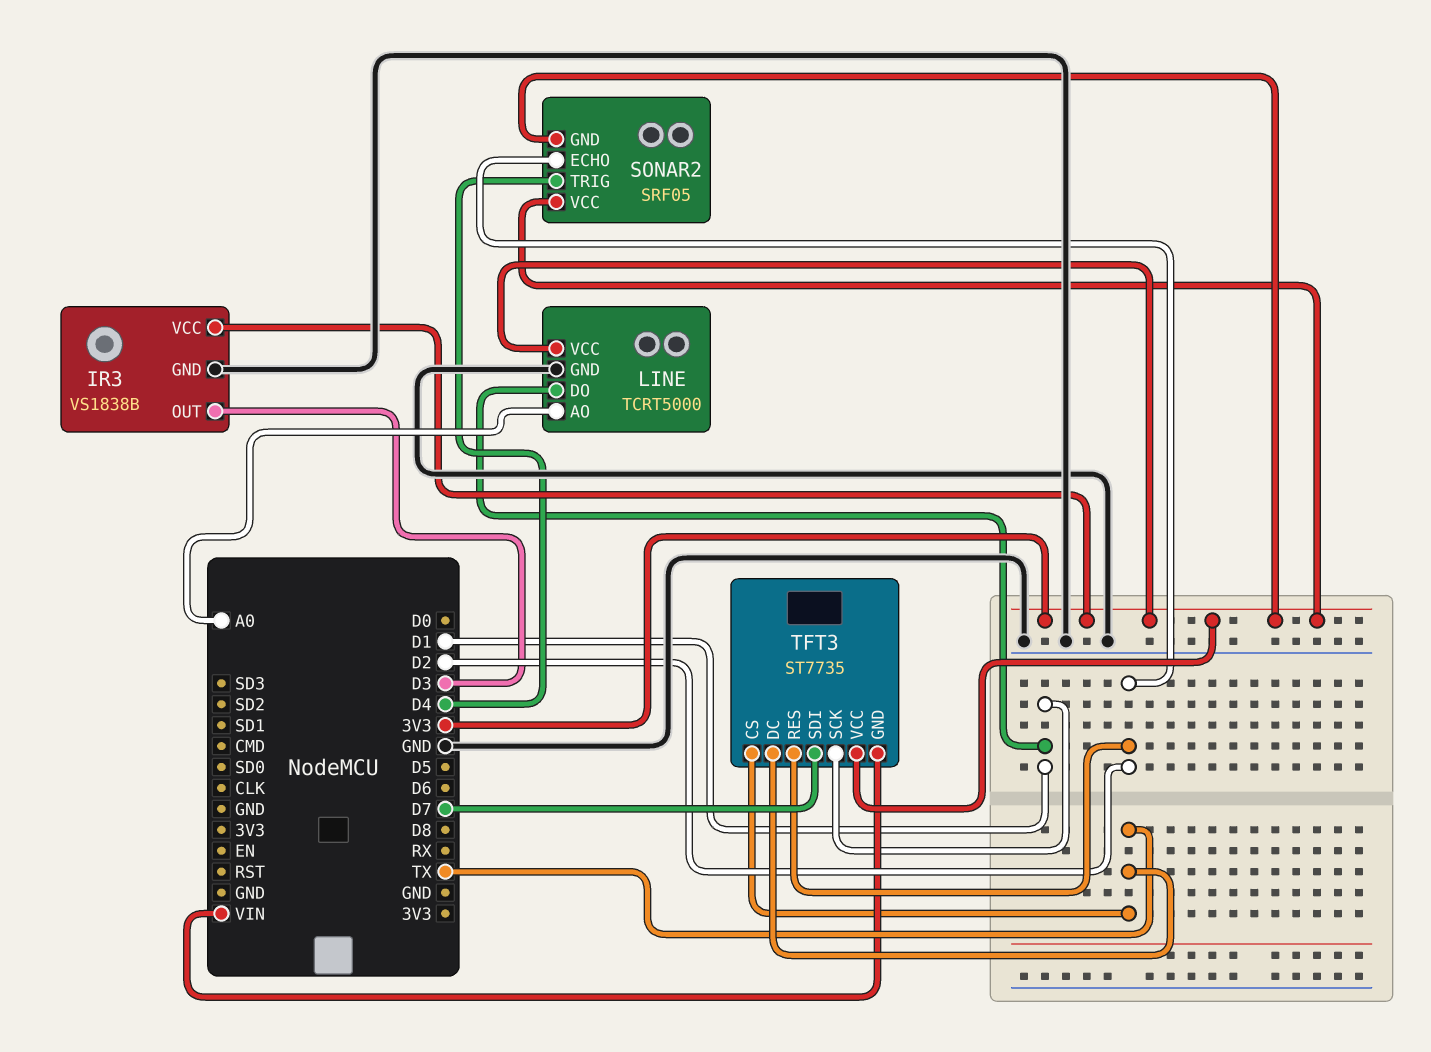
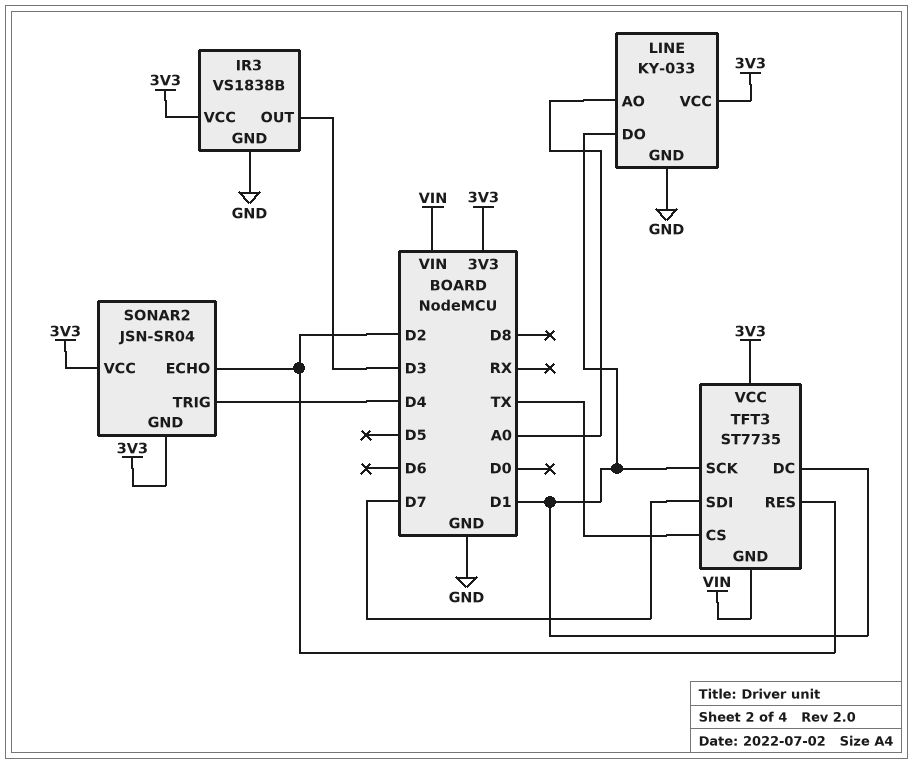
LINE: TCRT5000 -> KY-033
SONAR2: SRF05 -> JSN-SR04
TFT3 pin DC: TX -> D1

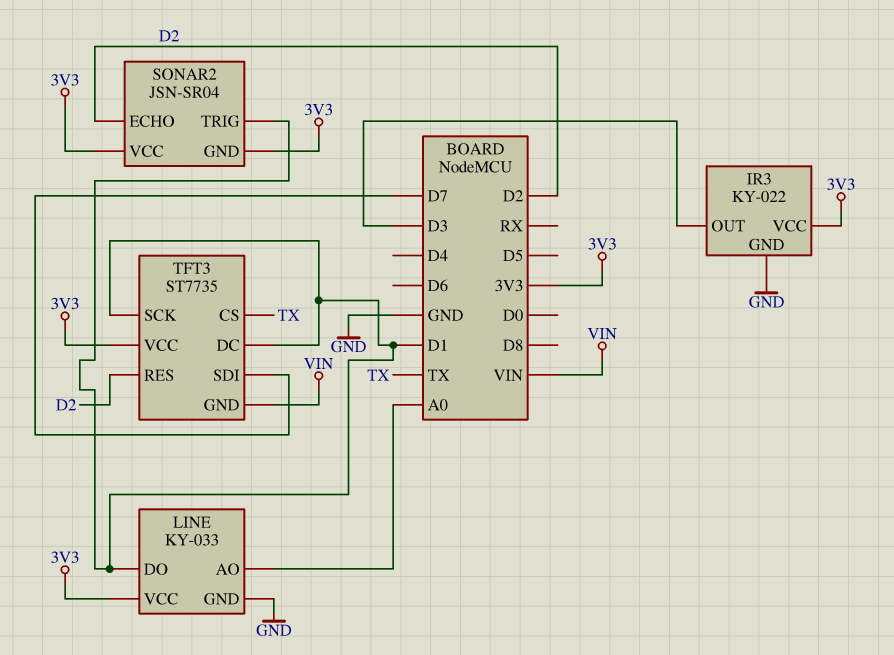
IR3: VS1838B -> KY-022
SONAR2 pin TRIG: D4 -> D1

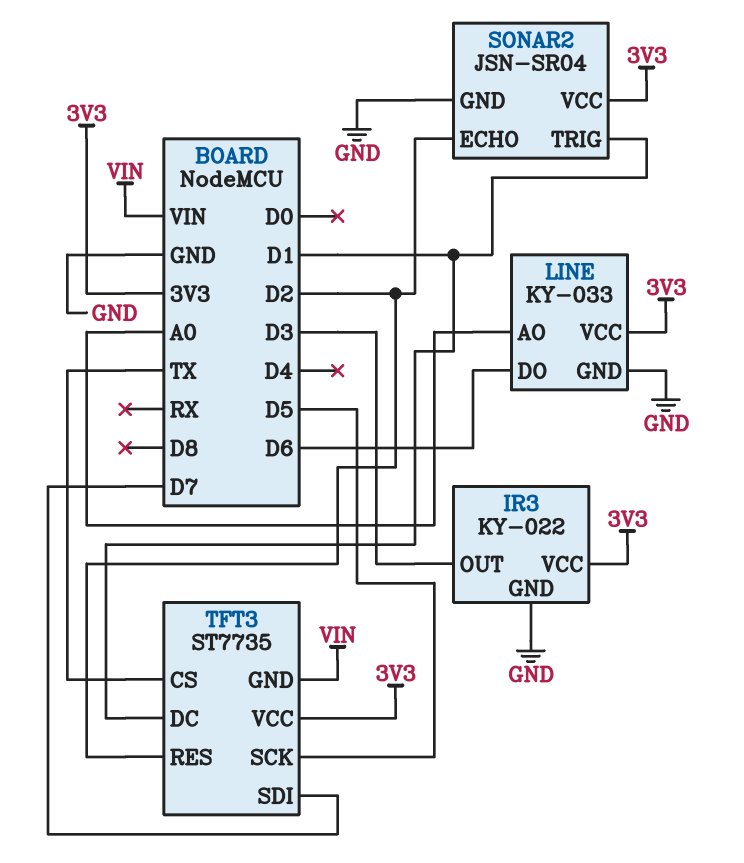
LINE pin DO: D1 -> D6
SONAR2 pin GND: 3V3 -> GND
TFT3 pin SCK: D1 -> D5

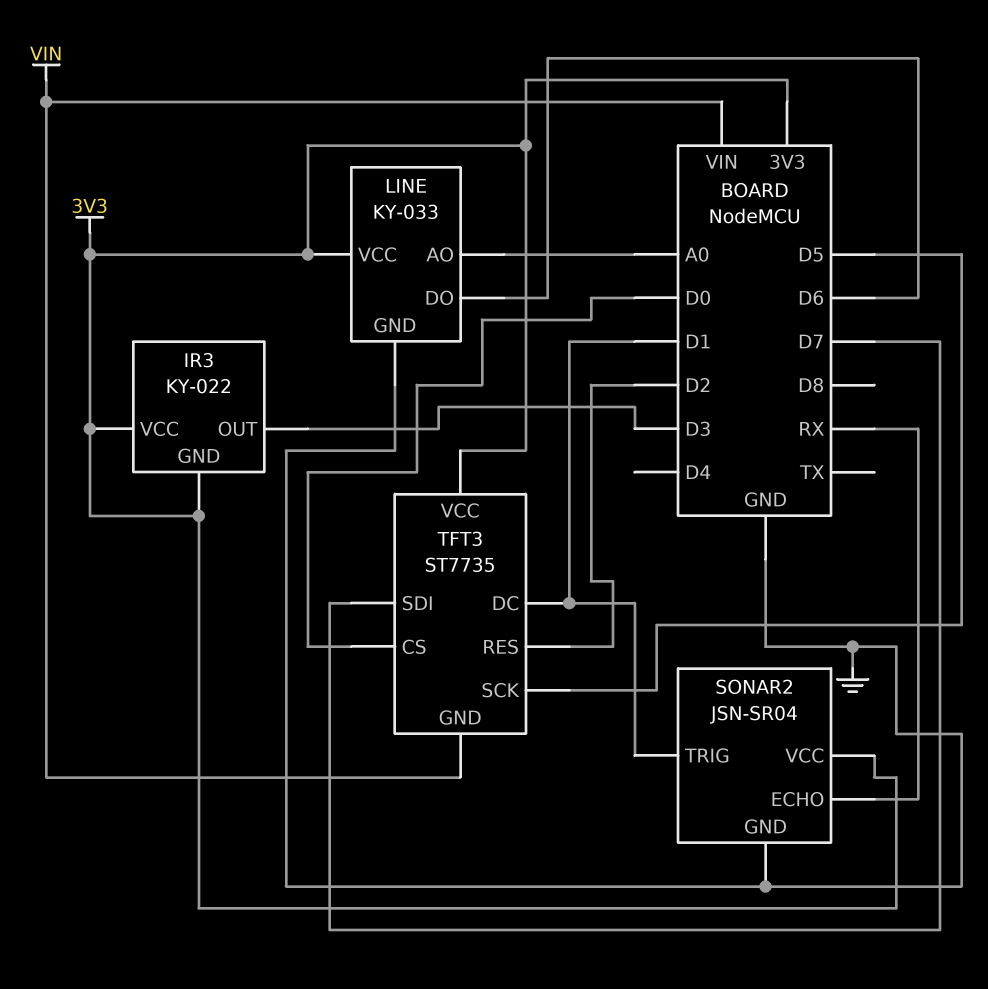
IR3 pin GND: GND -> 3V3
SONAR2 pin ECHO: D2 -> RX
TFT3 pin CS: TX -> D0

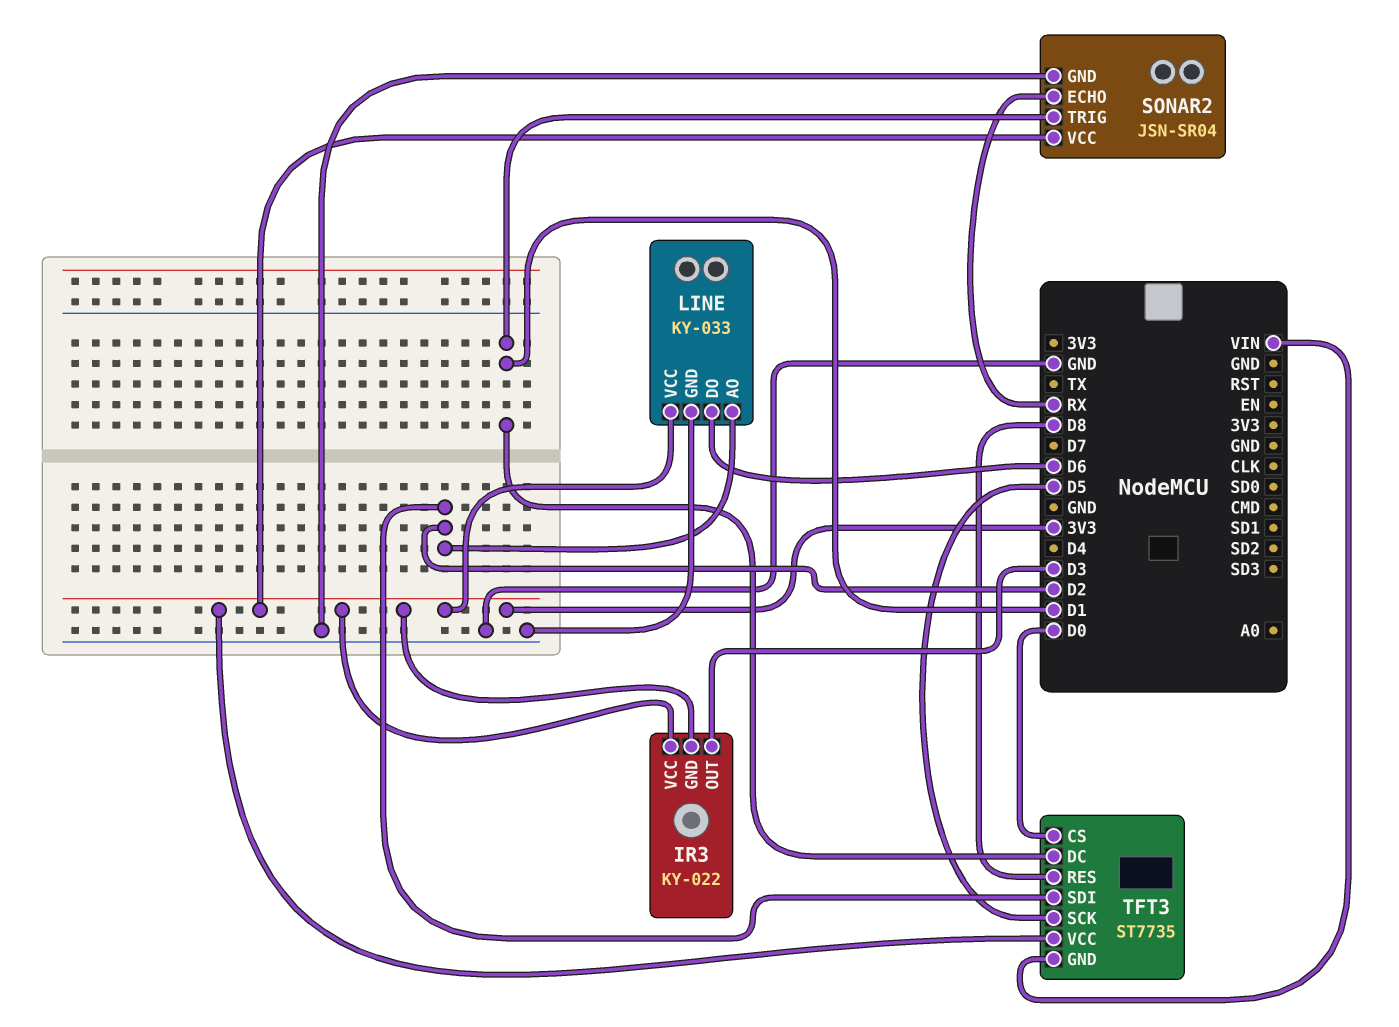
LINE pin AO: A0 -> D2
TFT3 pin RES: D2 -> D8
TFT3 pin SDI: D7 -> D2

